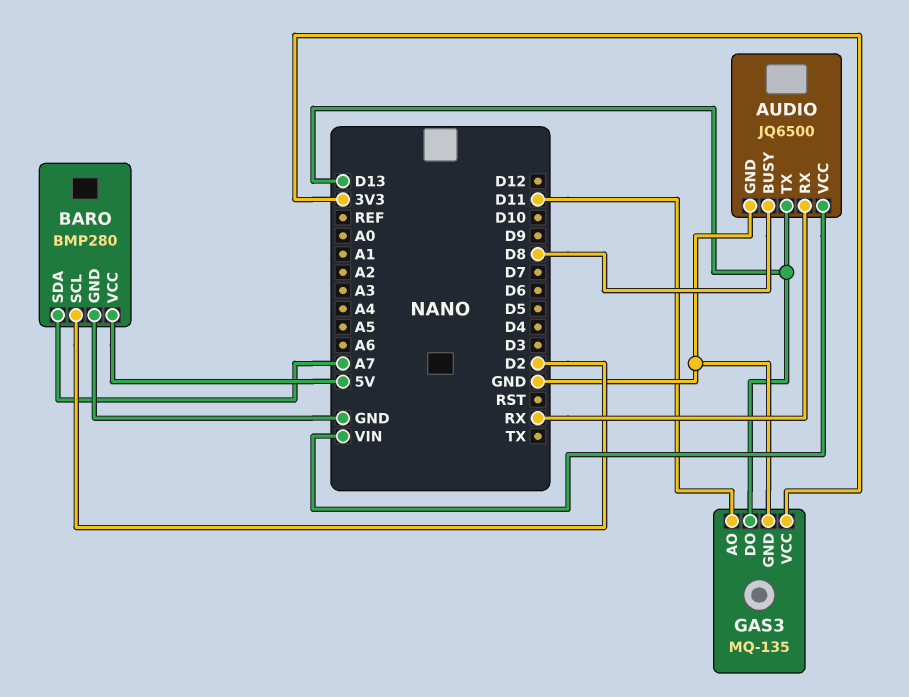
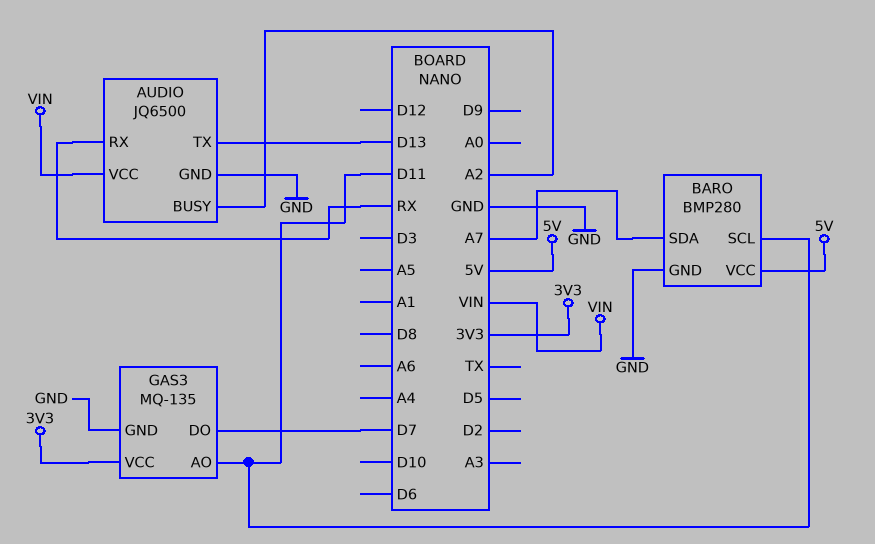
AUDIO pin BUSY: D8 -> A2
BARO pin SCL: D2 -> D11
GAS3 pin DO: D13 -> D7

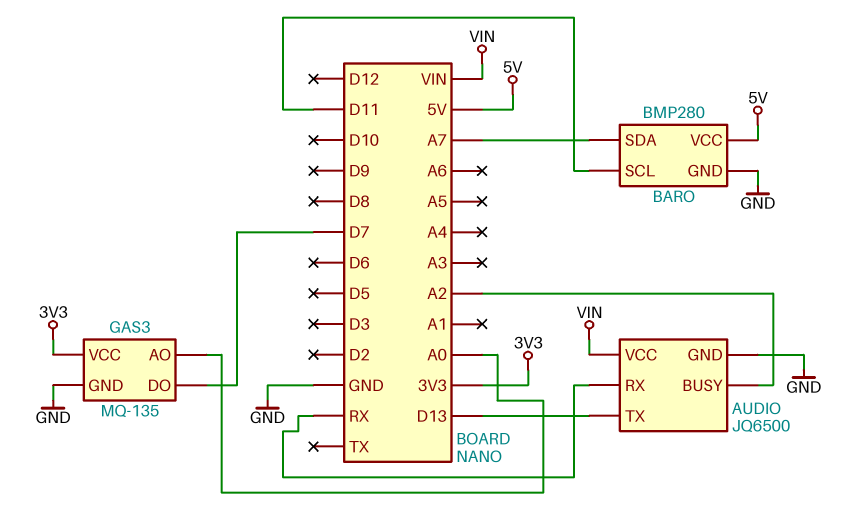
GAS3 pin AO: D11 -> A0

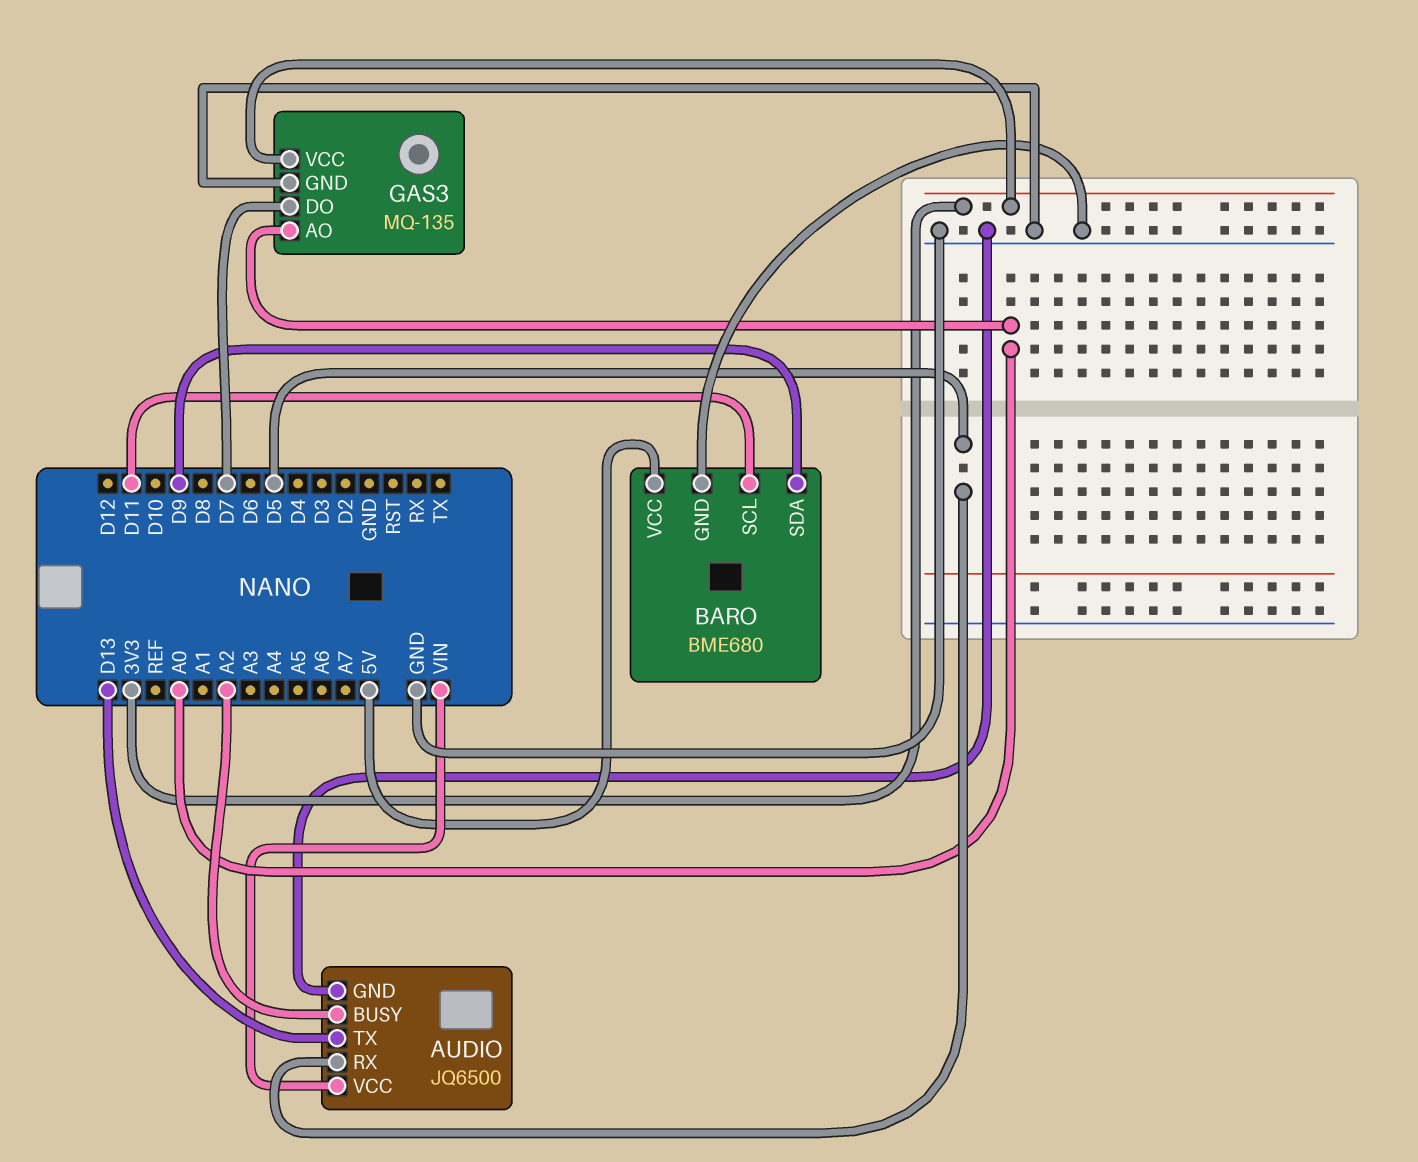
AUDIO pin RX: RX -> D5
BARO: BMP280 -> BME680
BARO pin SDA: A7 -> D9

